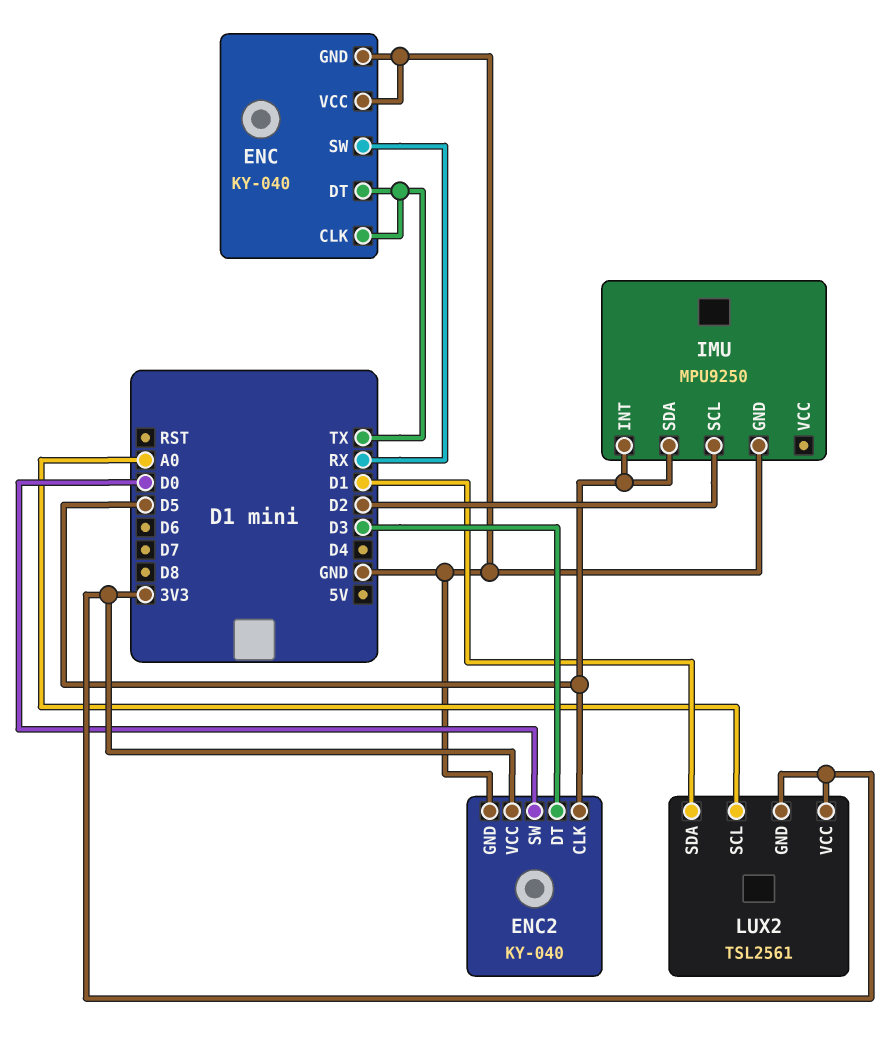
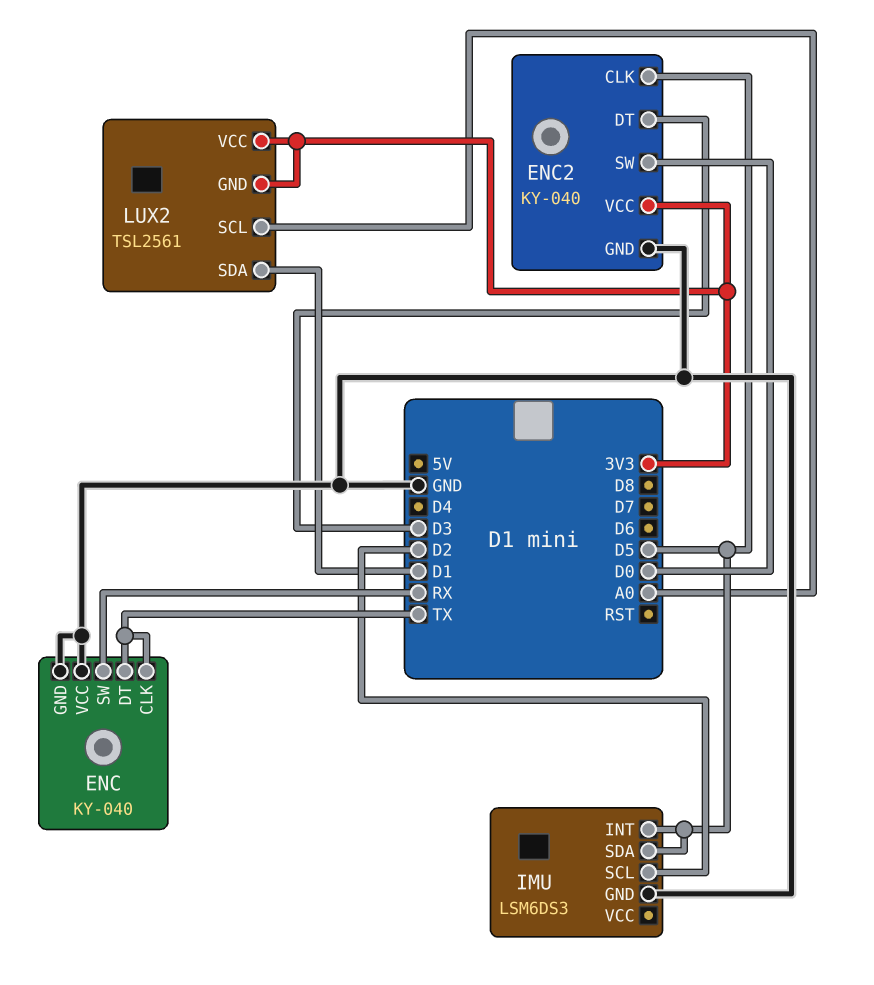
IMU: MPU9250 -> LSM6DS3

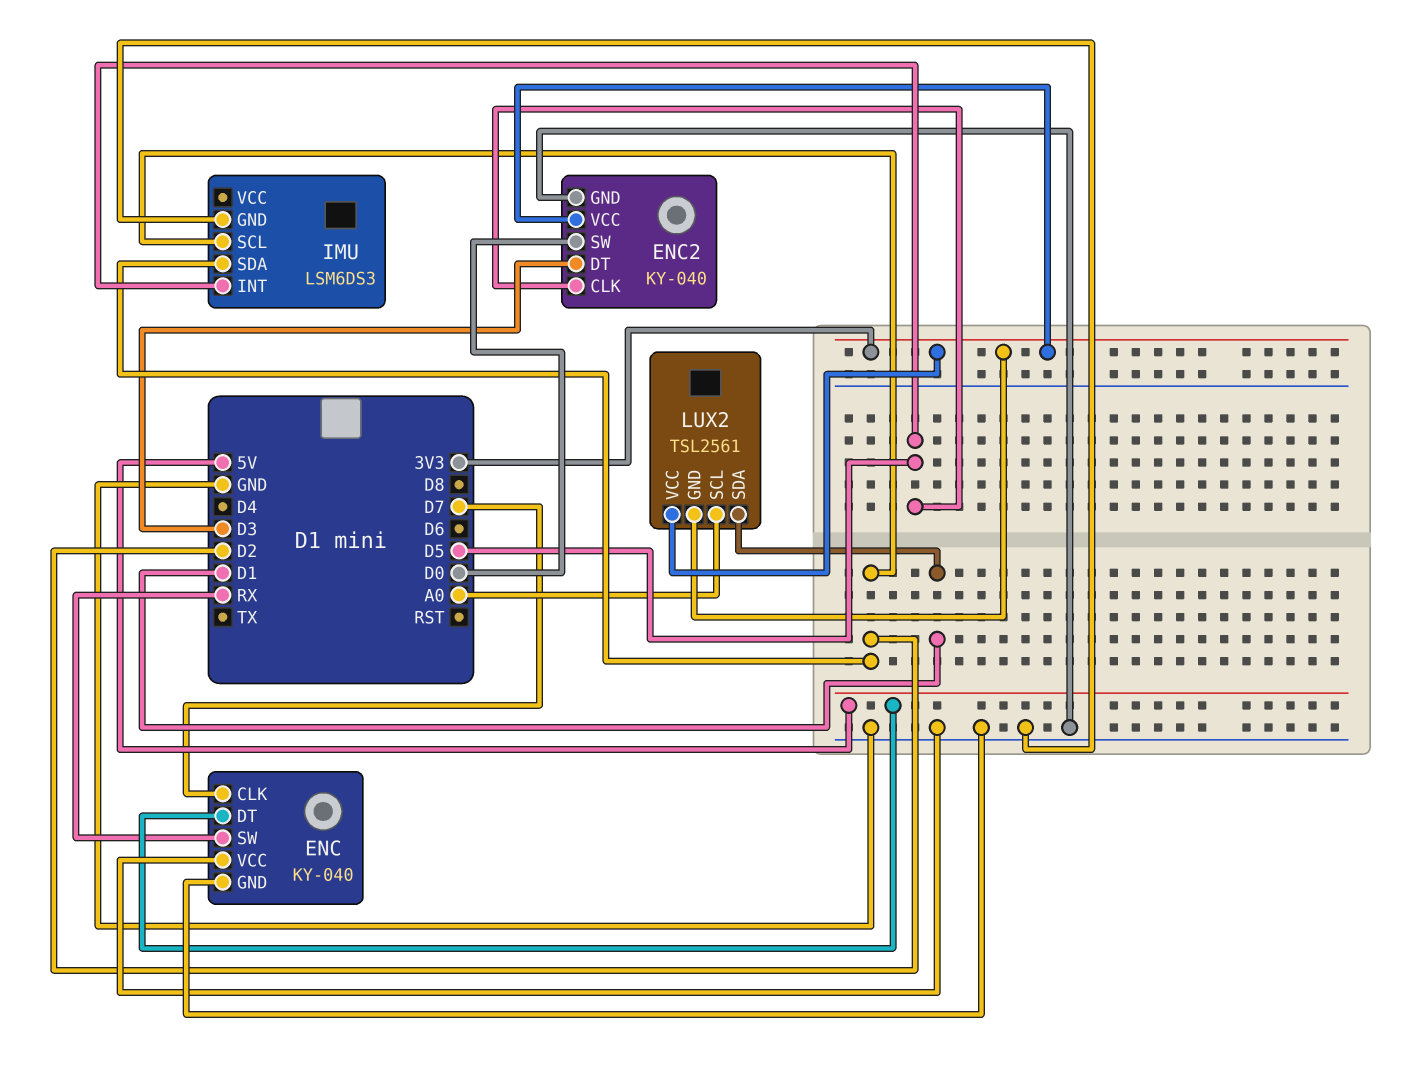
ENC pin CLK: TX -> D7
ENC pin DT: TX -> 5V
IMU pin SDA: D5 -> D2

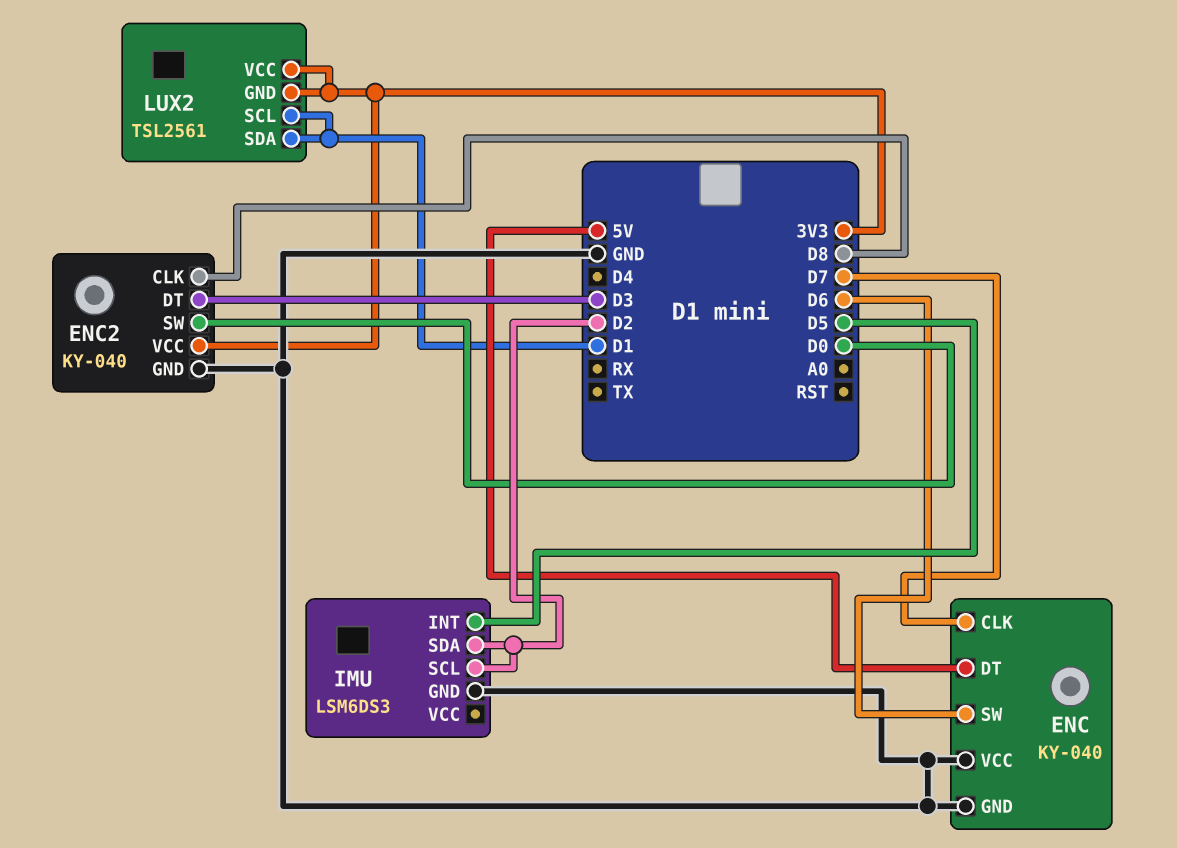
ENC pin SW: RX -> D6
ENC2 pin CLK: D5 -> D8
LUX2 pin SCL: A0 -> D1

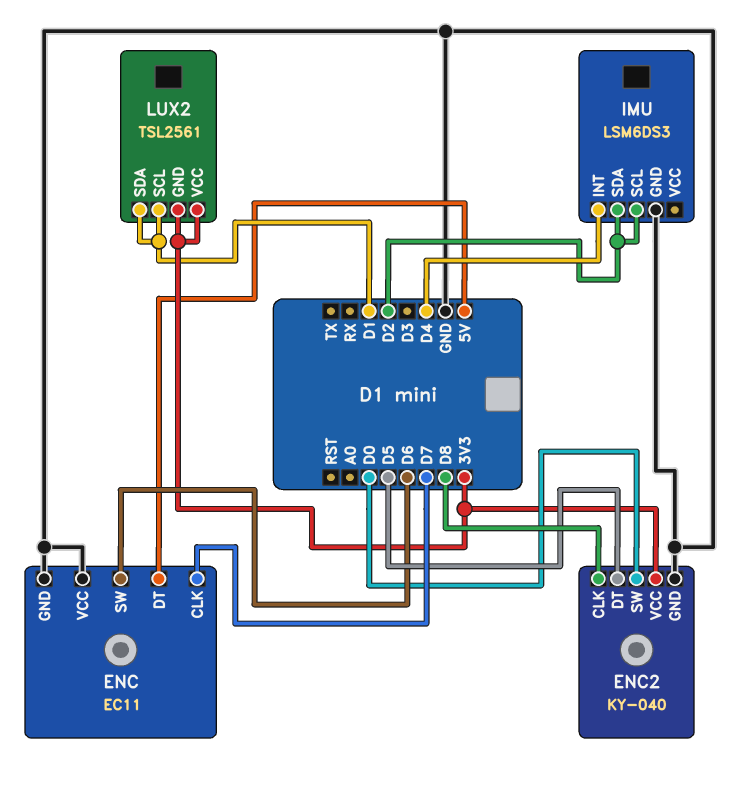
ENC: KY-040 -> EC11
ENC2 pin DT: D3 -> D5
IMU pin INT: D5 -> D4

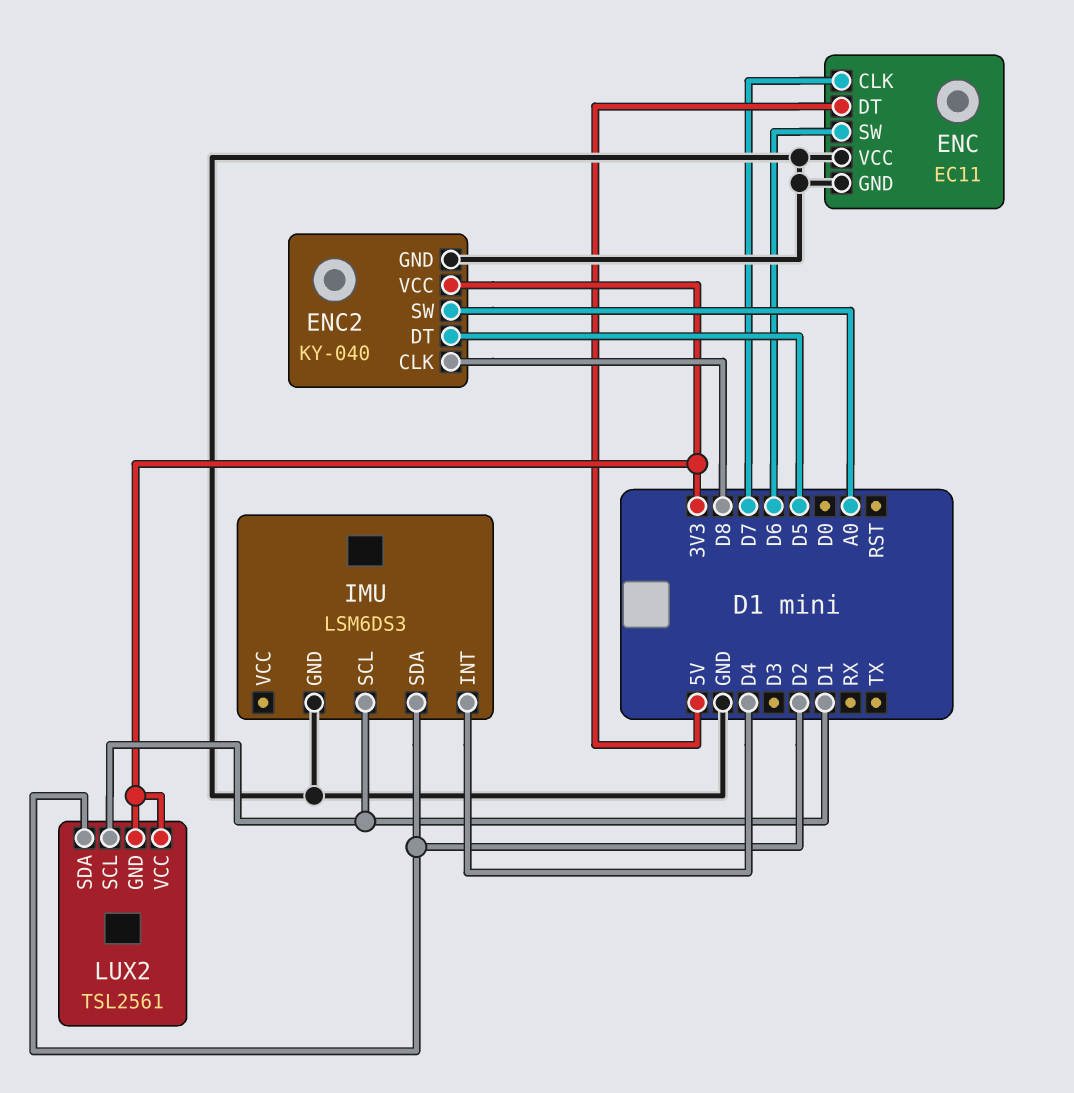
ENC2 pin SW: D0 -> A0
IMU pin SCL: D2 -> D1
LUX2 pin SDA: D1 -> D2

